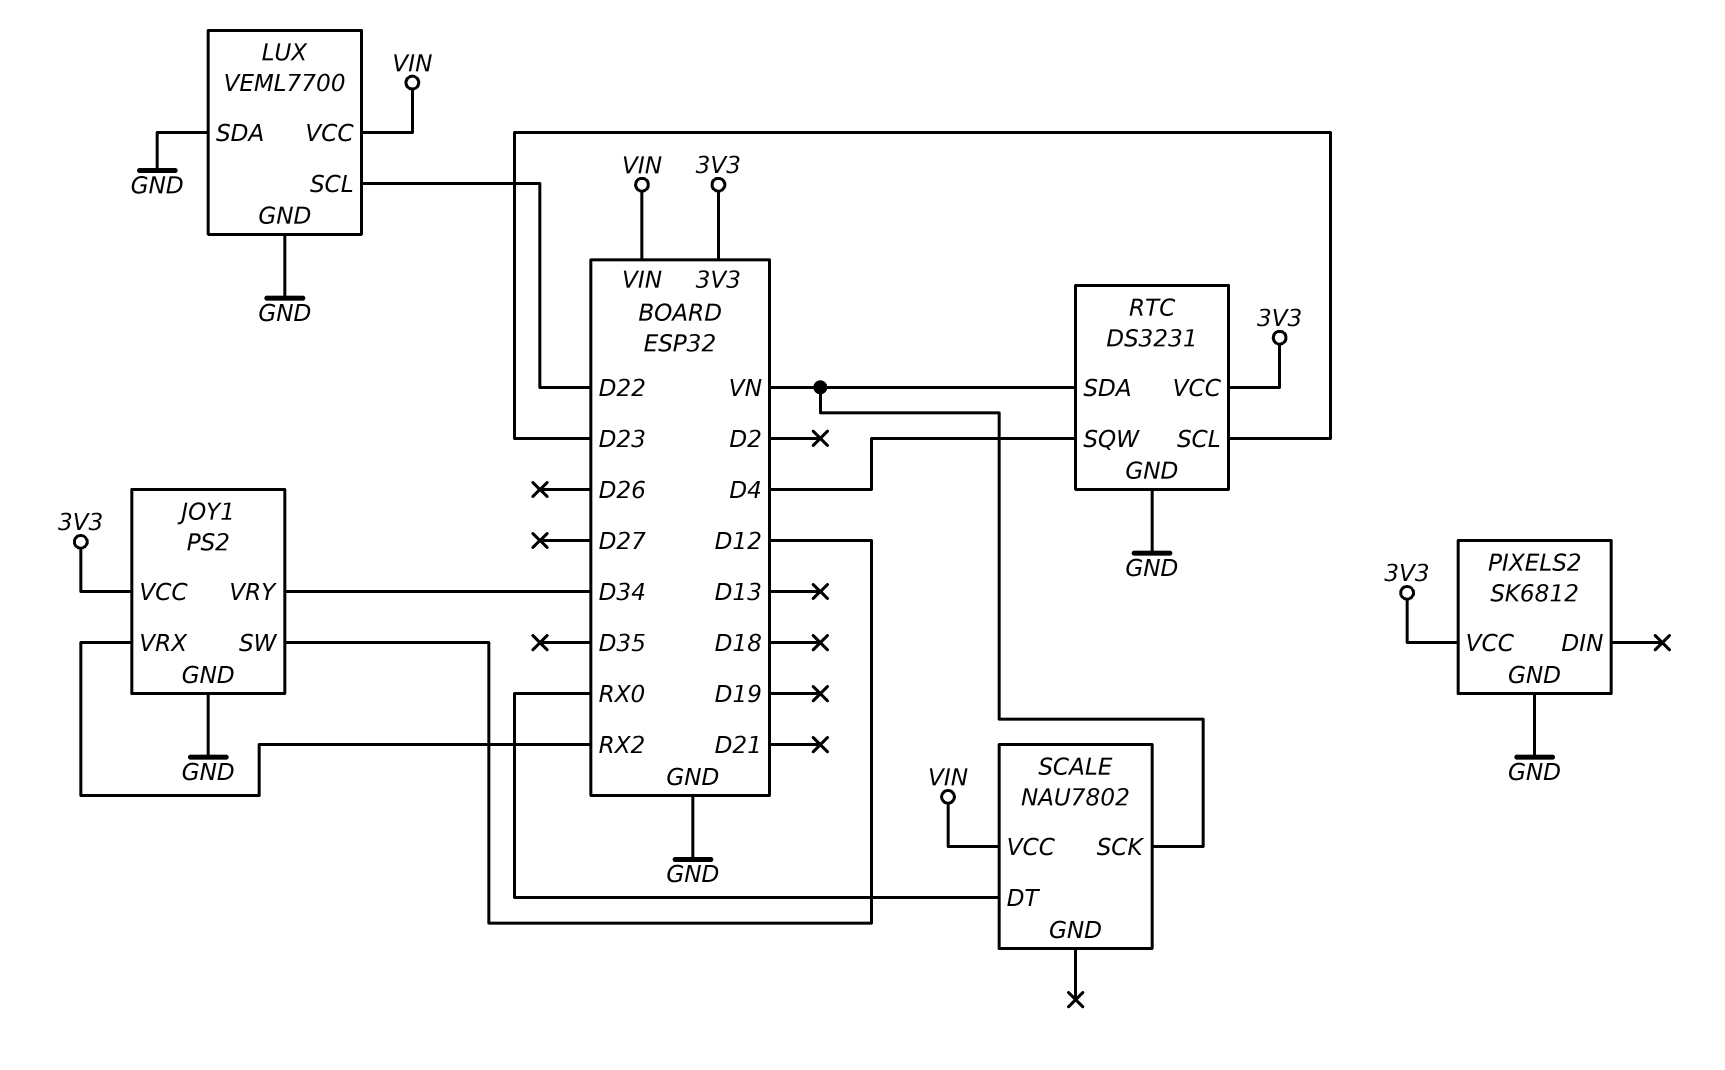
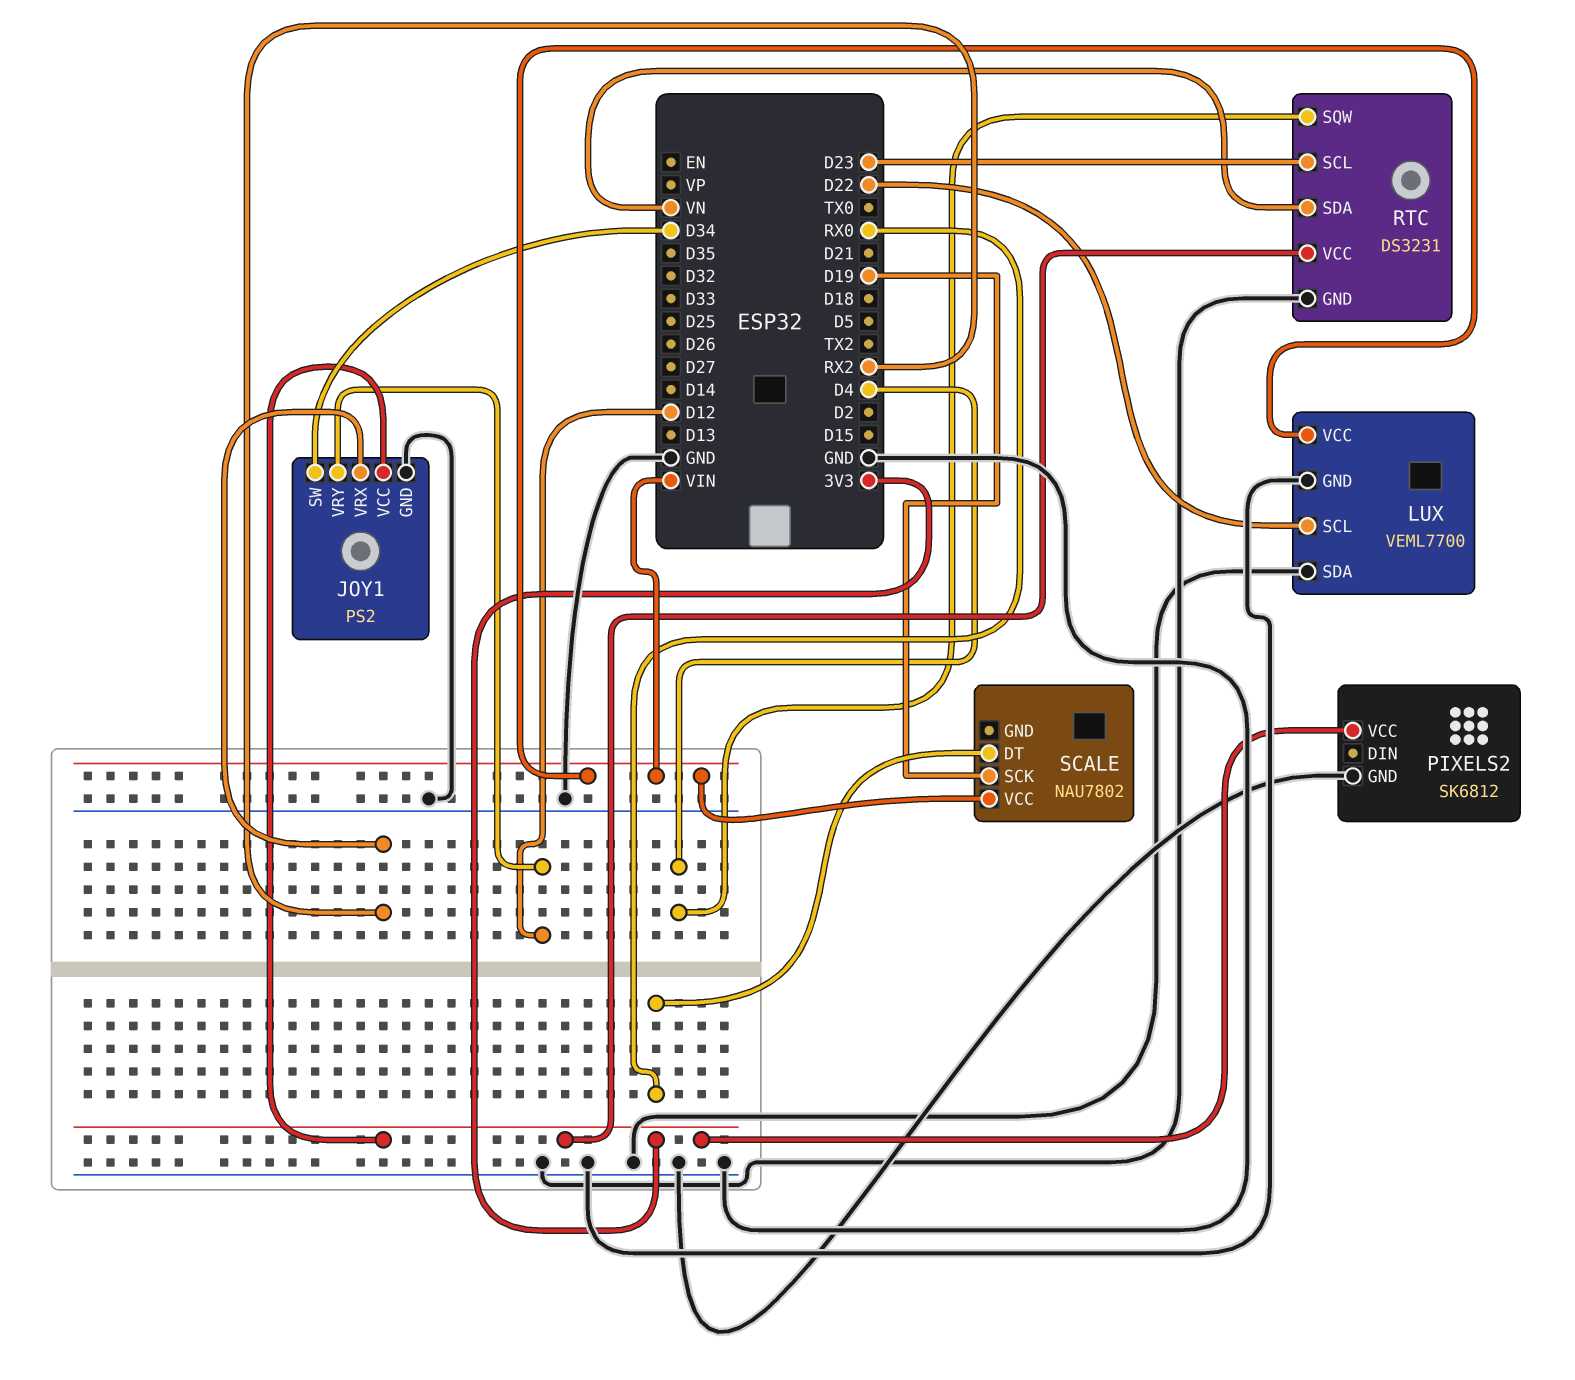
JOY1 pin SW: D12 -> D34
JOY1 pin VRY: D34 -> D12
SCALE pin SCK: VN -> D19

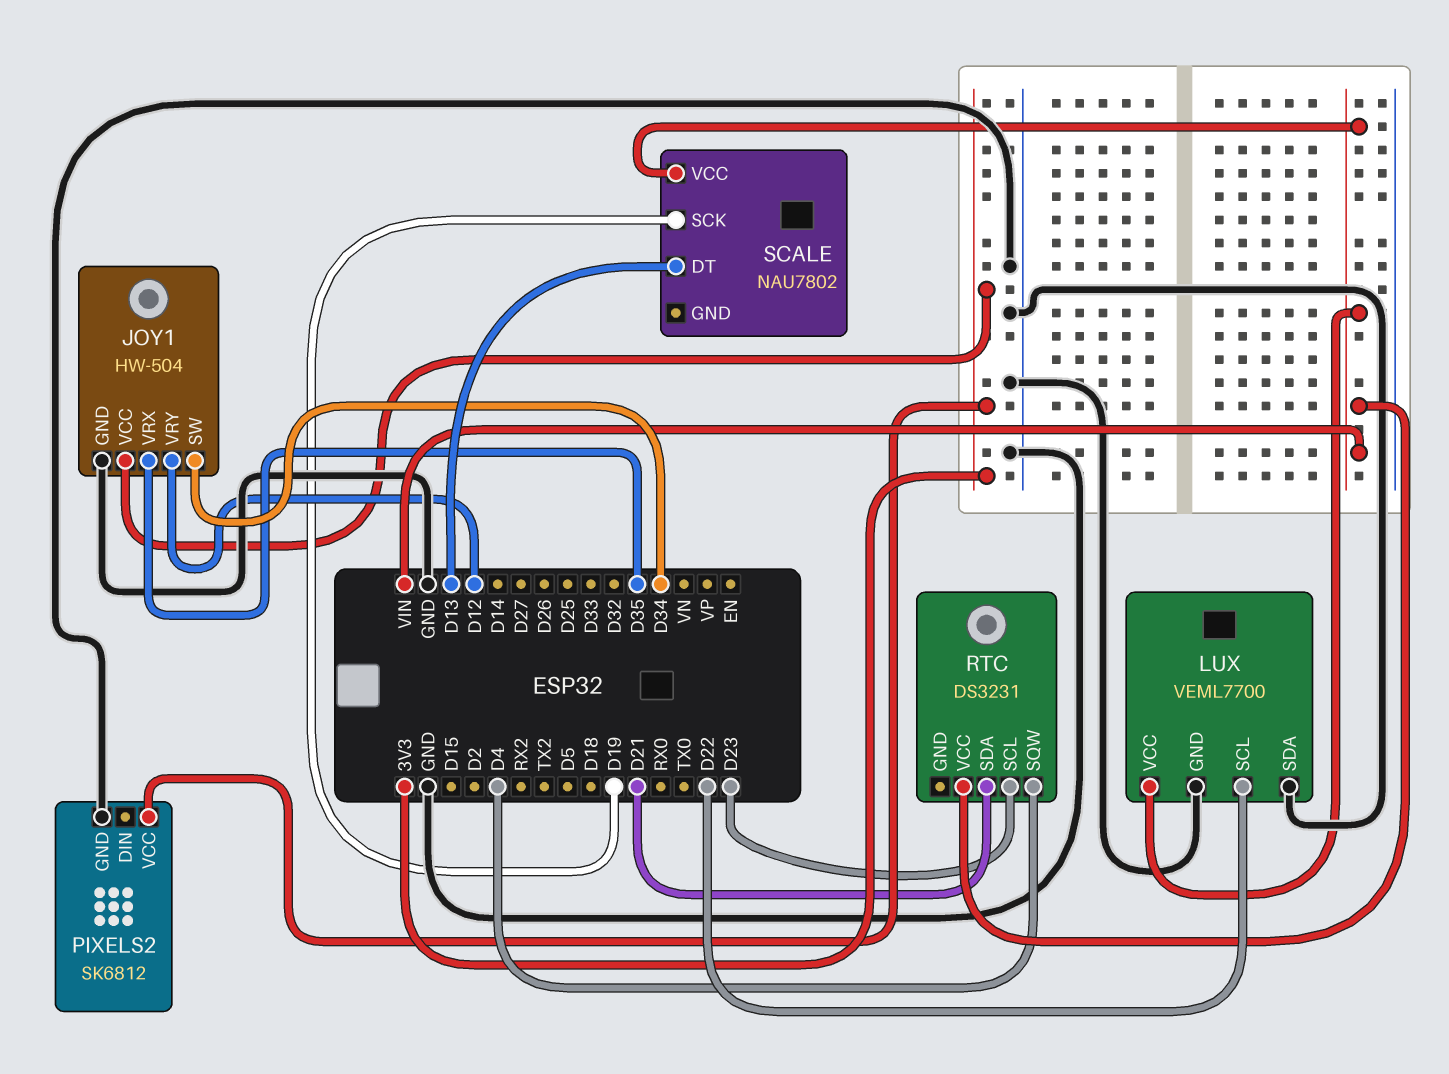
JOY1: PS2 -> HW-504
JOY1 pin VRX: RX2 -> D35
RTC pin GND: GND -> none
RTC pin SDA: VN -> D21
RTC pin VCC: 3V3 -> VIN
SCALE pin DT: RX0 -> D13

